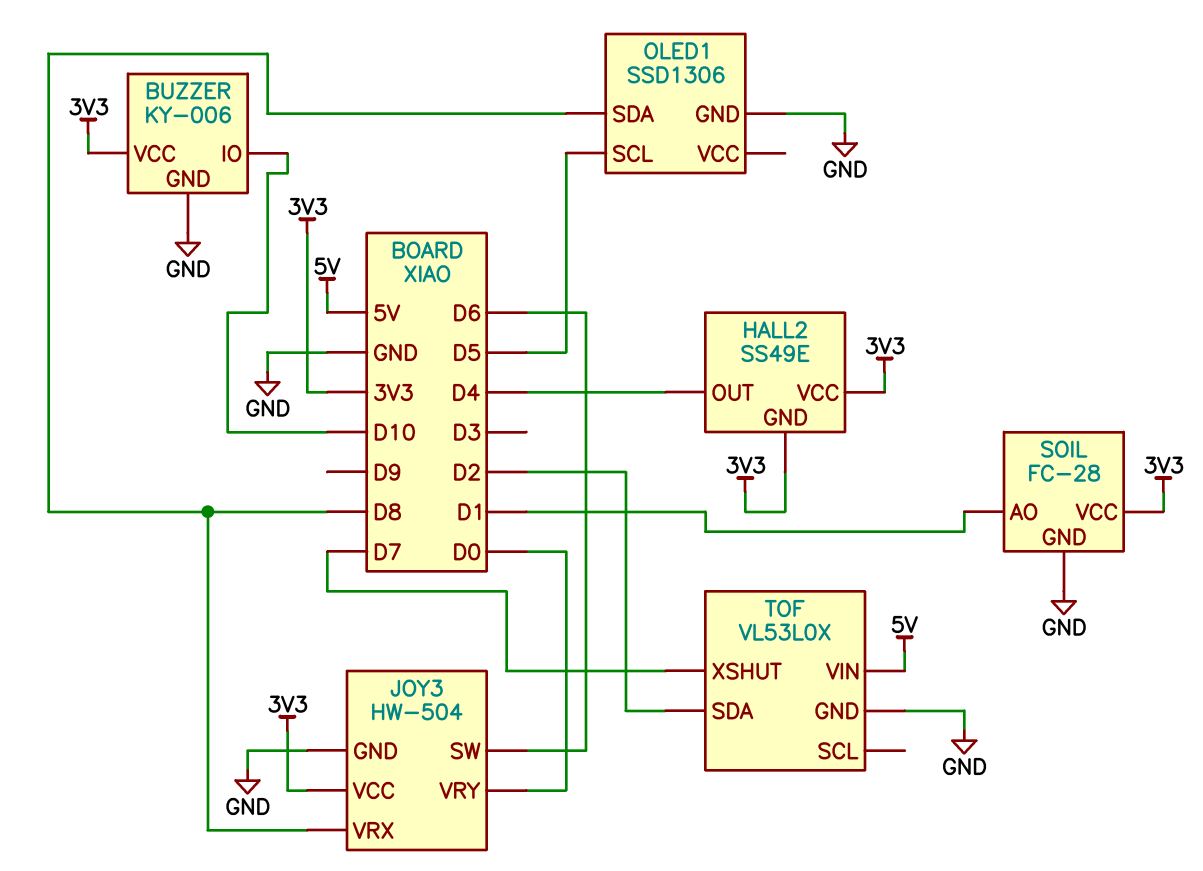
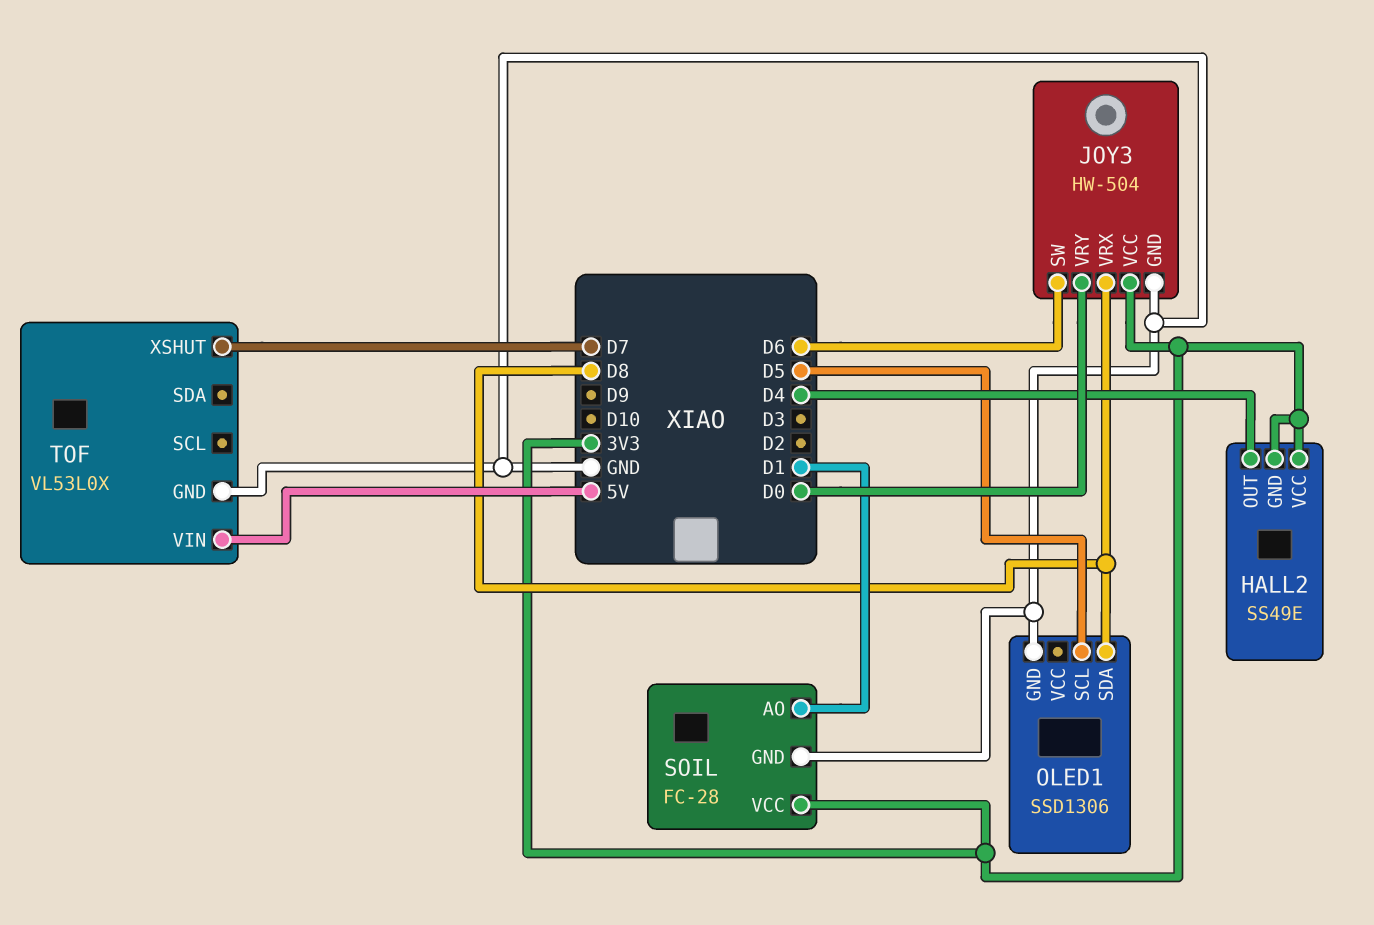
BUZZER: KY-006 -> none
BUZZER pin GND: GND -> none
BUZZER pin IO: D10 -> none
BUZZER pin VCC: 3V3 -> none
TOF pin SDA: D2 -> none

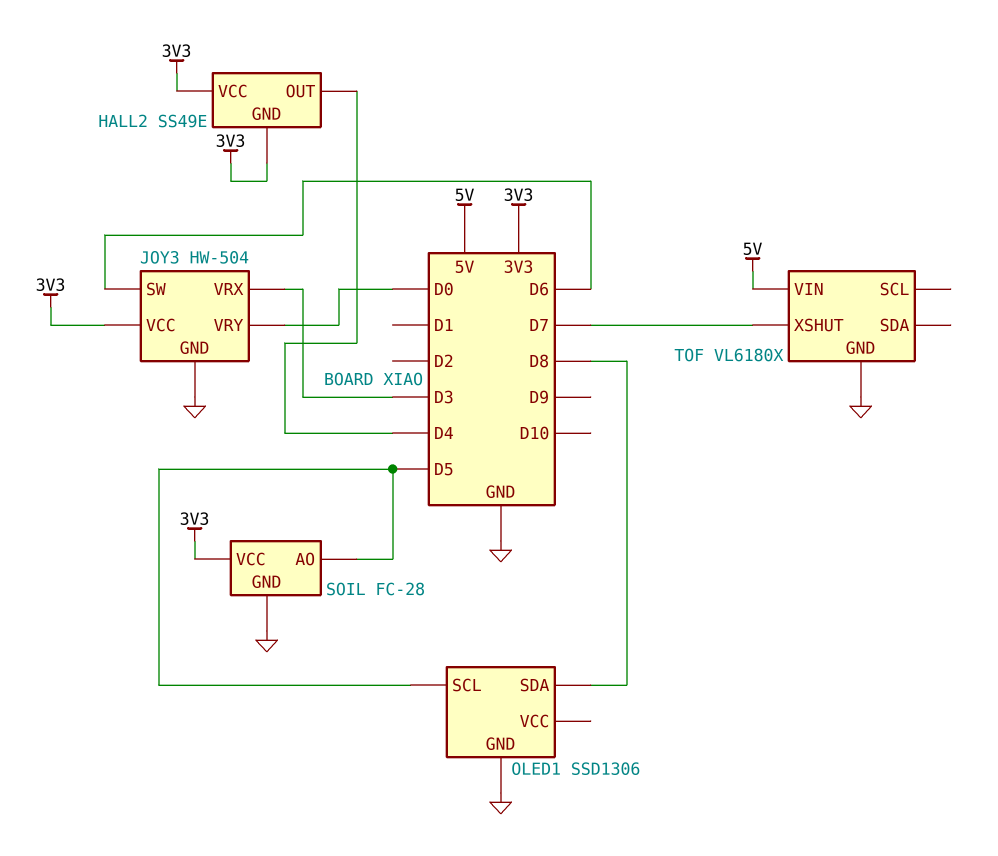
JOY3 pin VRX: D8 -> D3
SOIL pin AO: D1 -> D5
TOF: VL53L0X -> VL6180X

